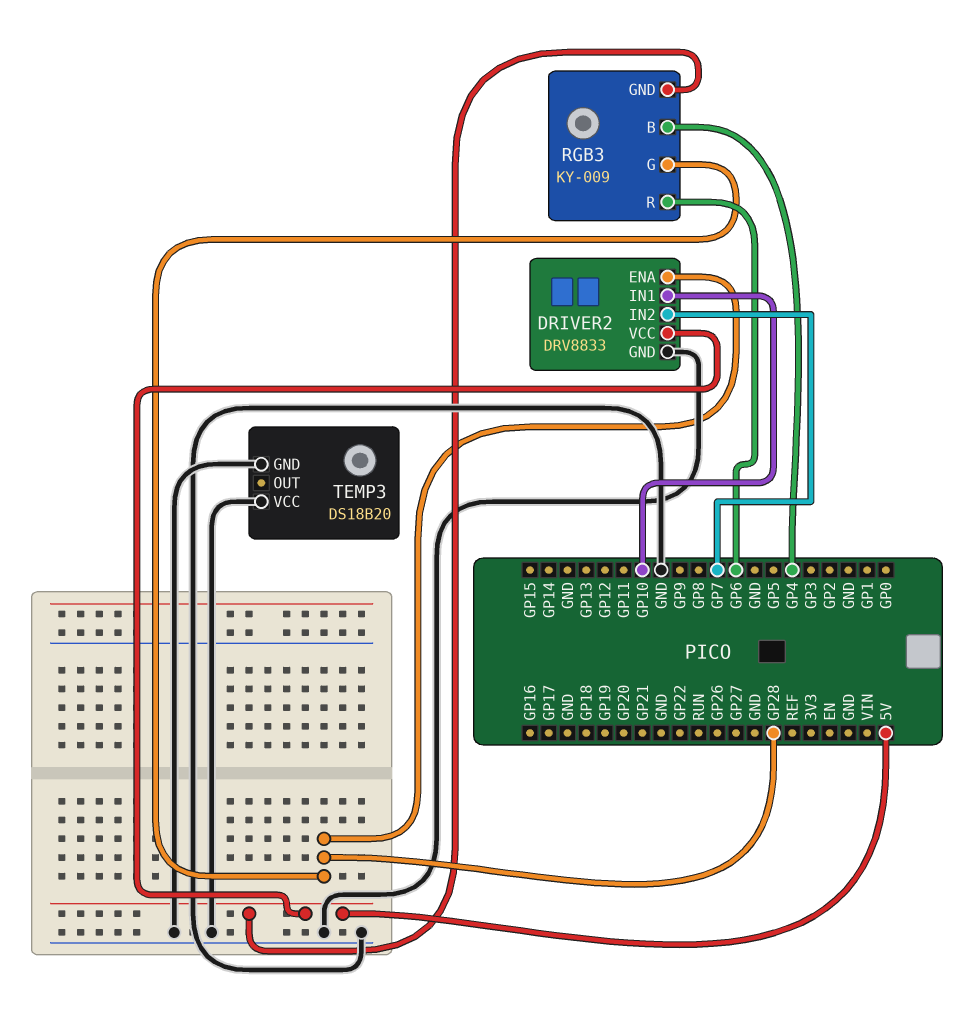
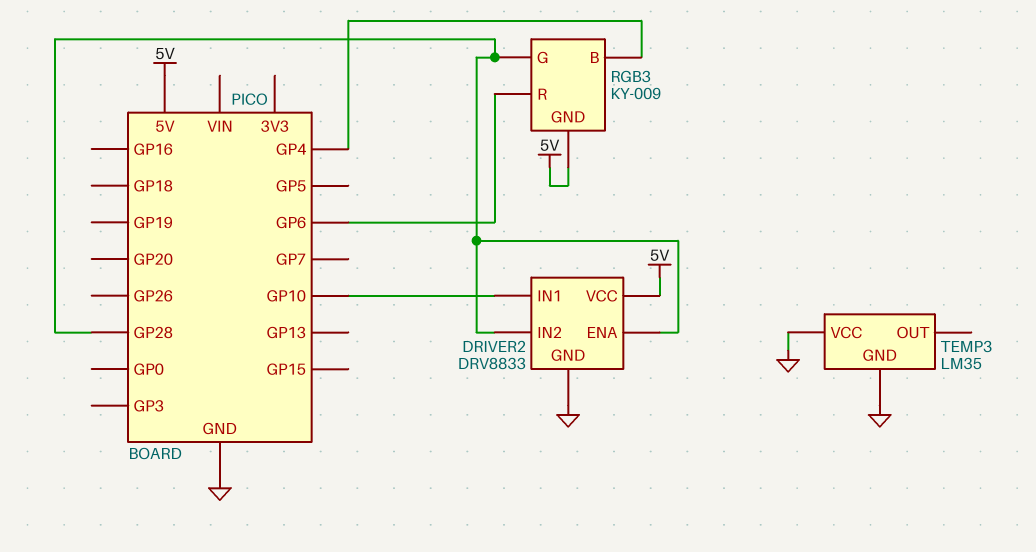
DRIVER2 pin IN2: GP7 -> GP28
TEMP3: DS18B20 -> LM35

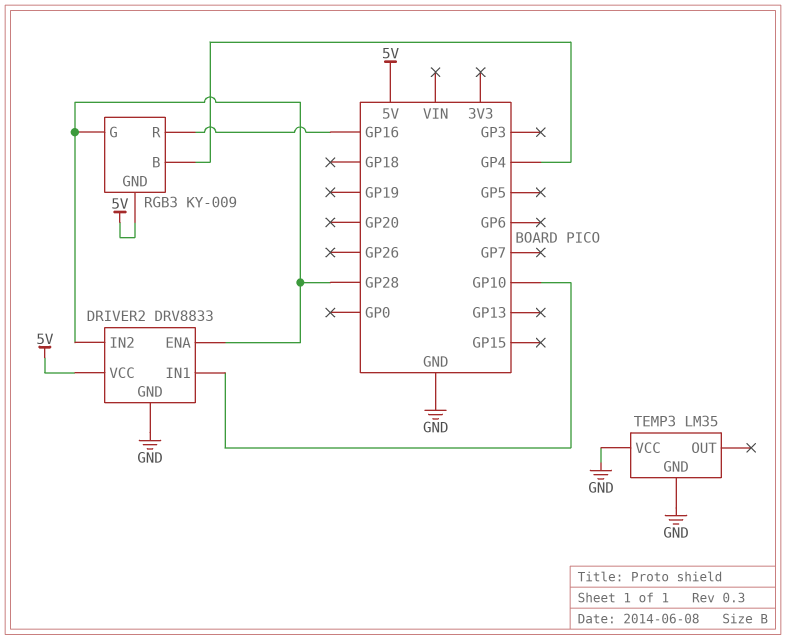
RGB3 pin R: GP6 -> GP16

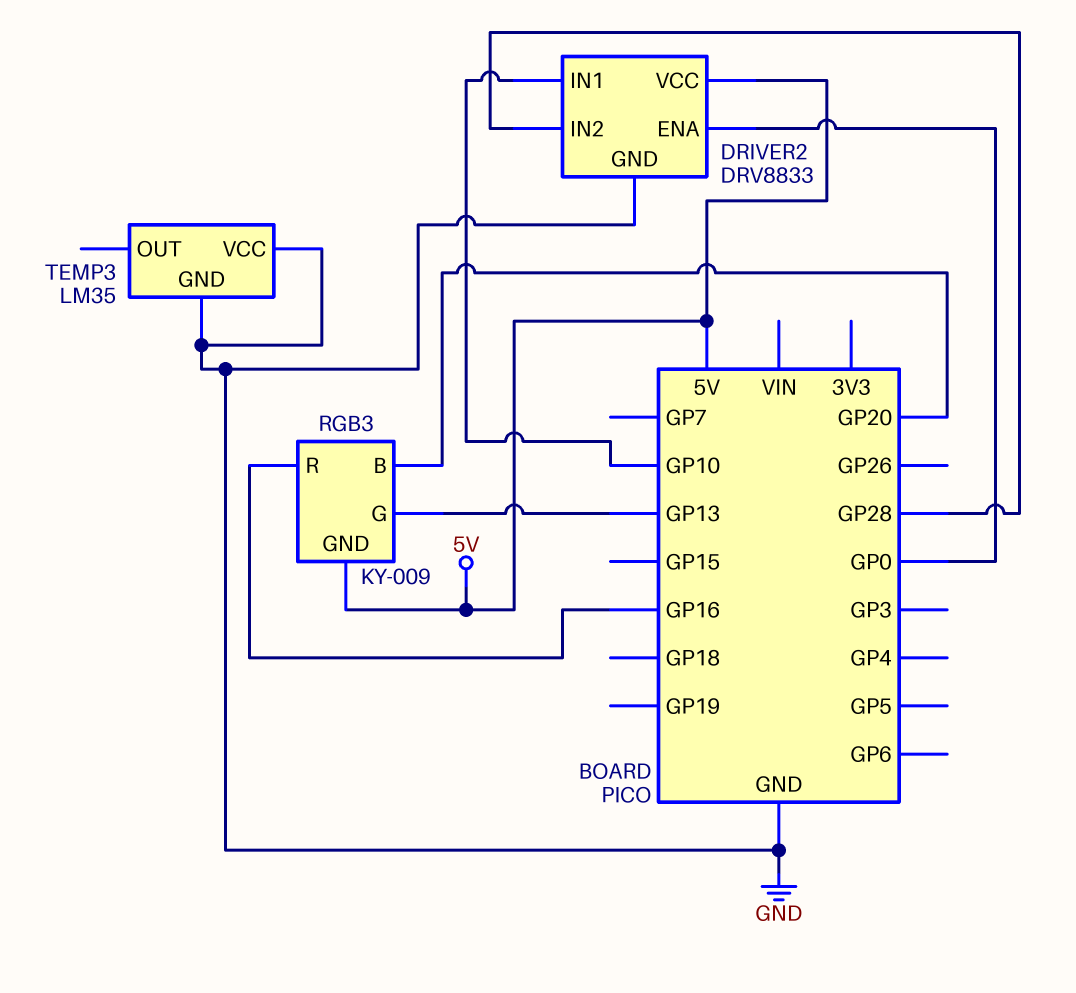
DRIVER2 pin ENA: GP28 -> GP0
RGB3 pin B: GP4 -> GP20
RGB3 pin G: GP28 -> GP13

